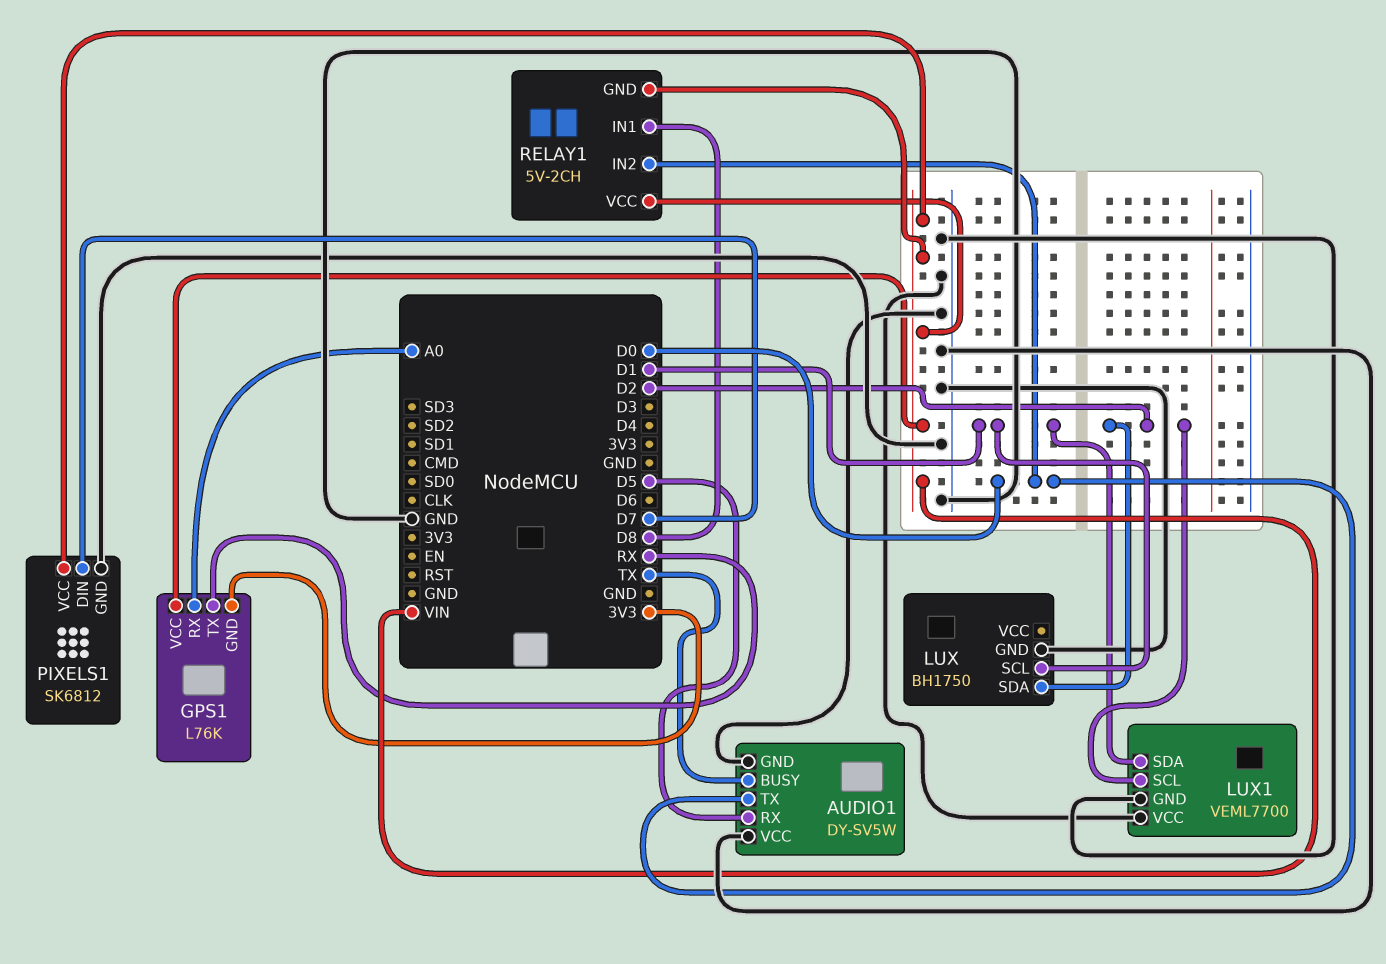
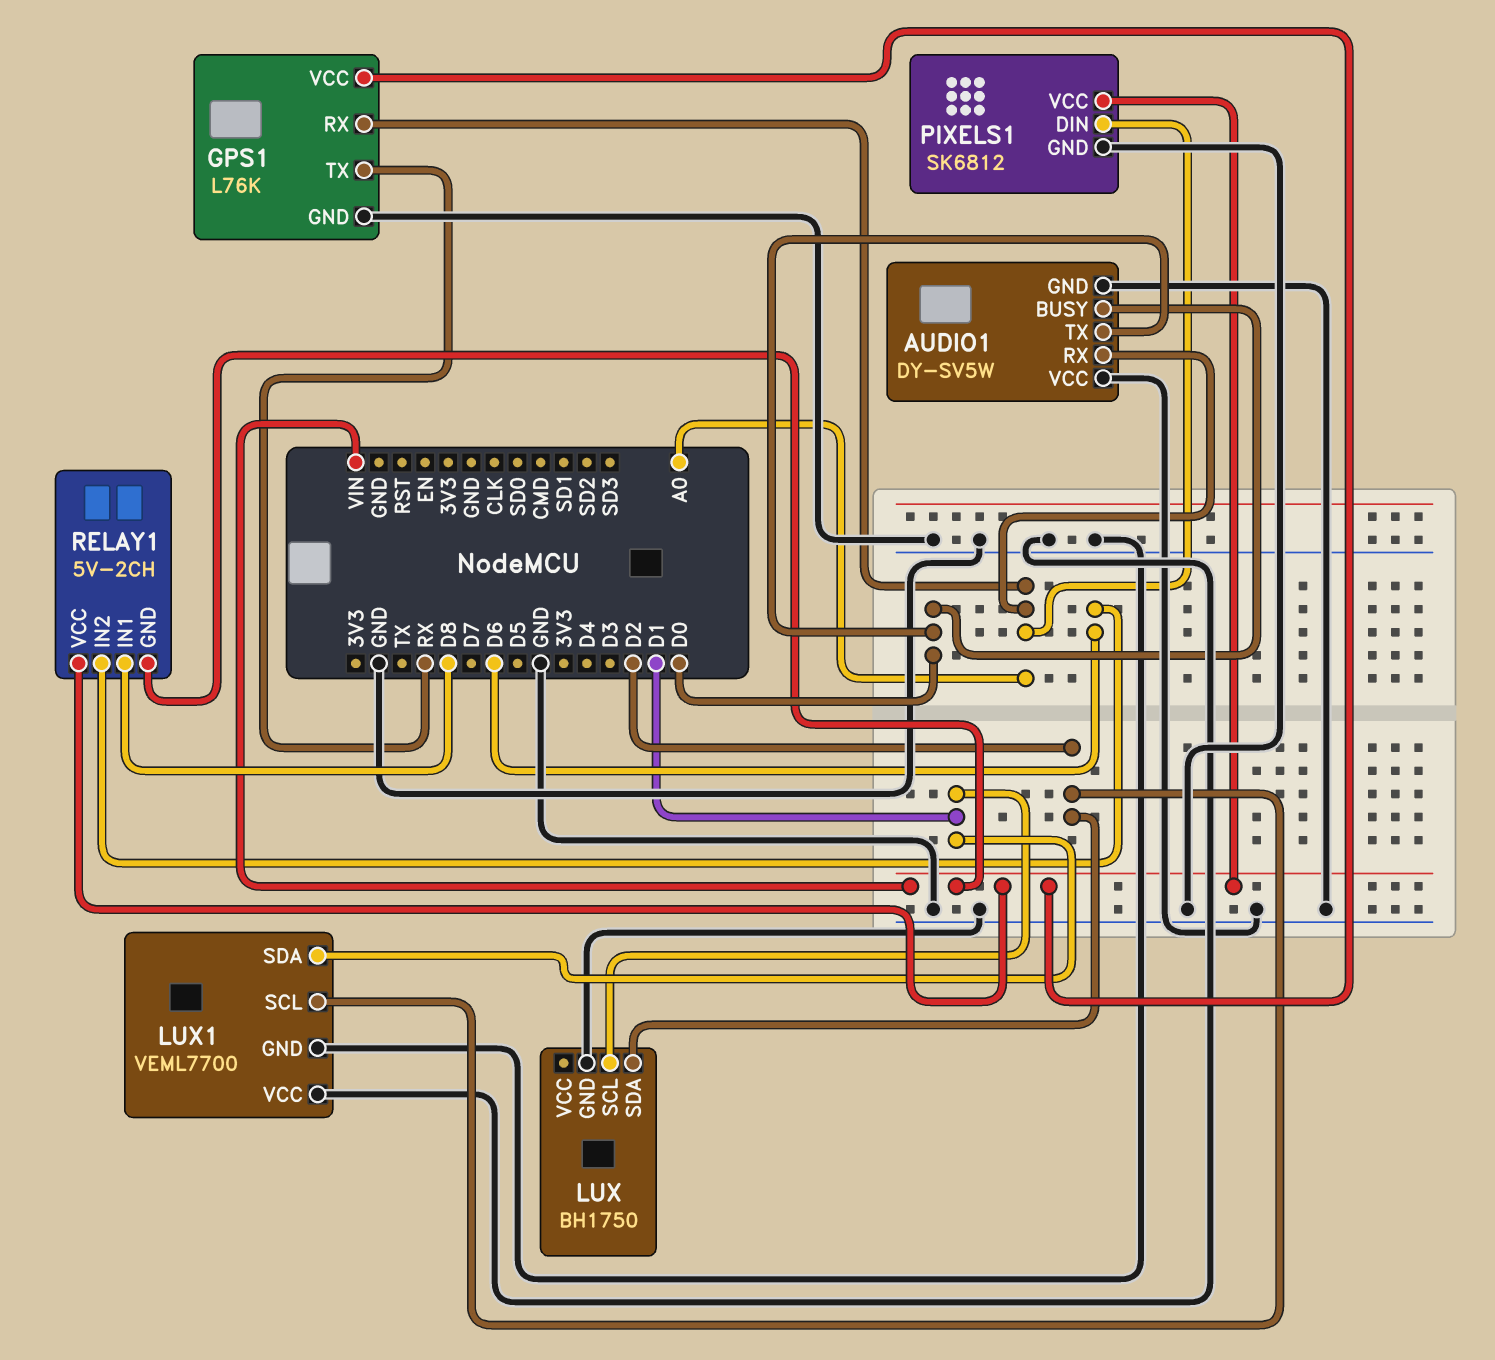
AUDIO1 pin BUSY: TX -> D0
AUDIO1 pin RX: D5 -> A0
GPS1 pin GND: 3V3 -> GND
PIXELS1 pin DIN: D7 -> A0
RELAY1 pin IN2: D0 -> D6

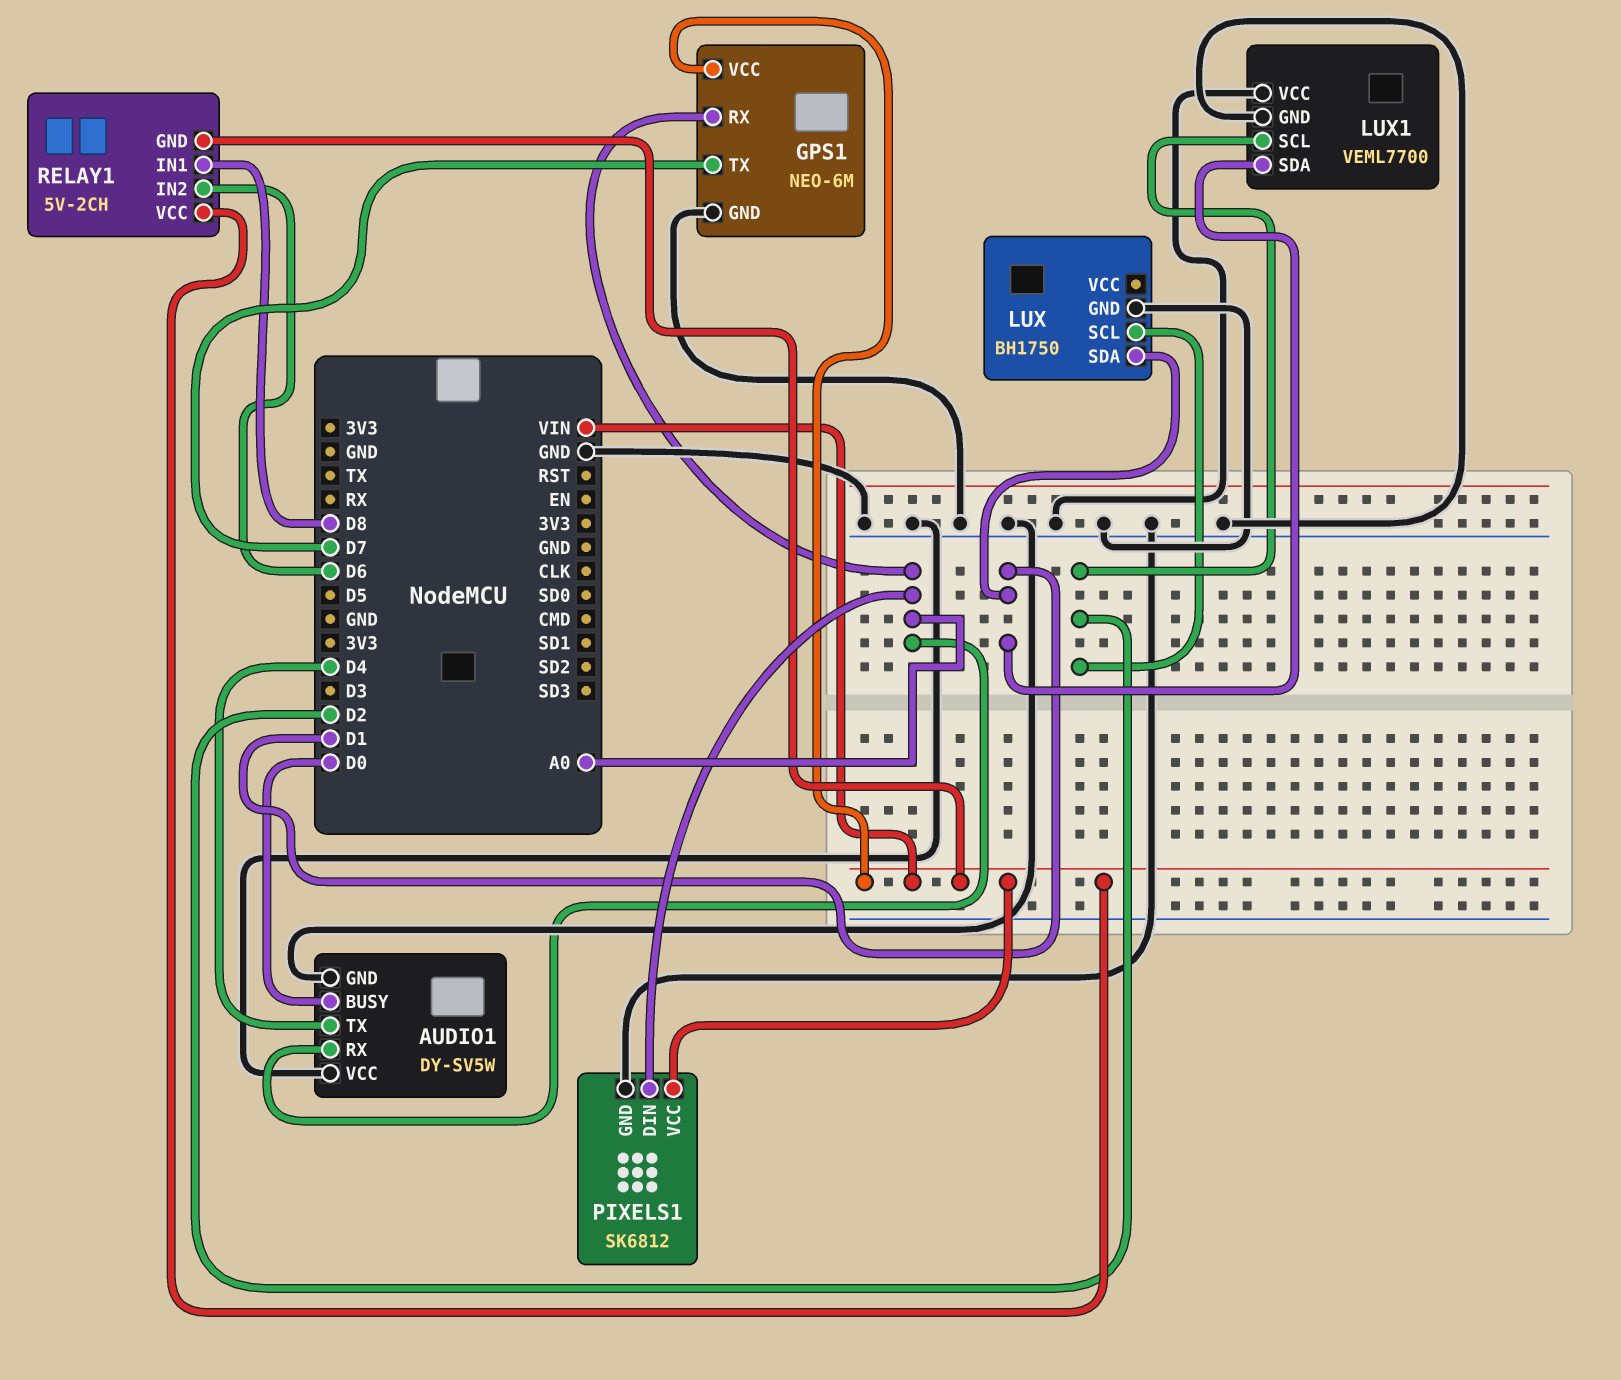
AUDIO1 pin TX: D0 -> D4
GPS1: L76K -> NEO-6M
GPS1 pin TX: RX -> D7
LUX pin SCL: D1 -> D2
LUX pin SDA: D2 -> D1

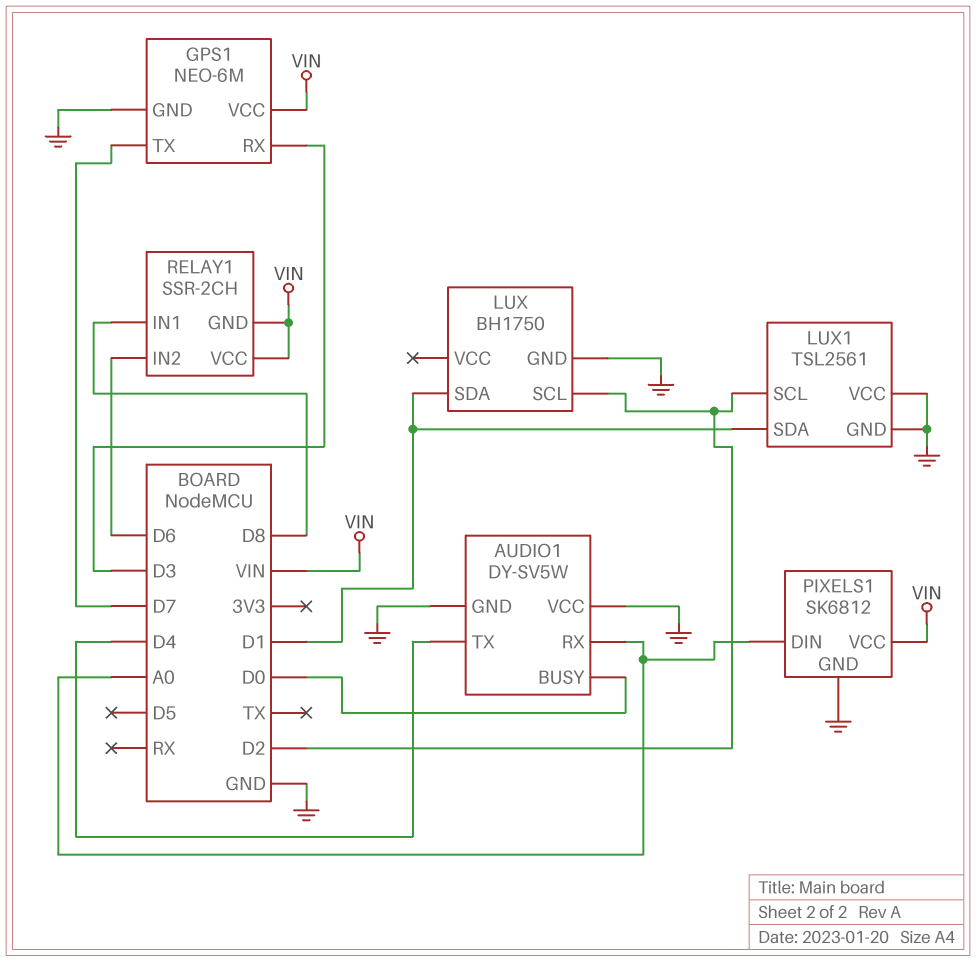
GPS1 pin RX: A0 -> D3
LUX1: VEML7700 -> TSL2561
RELAY1: 5V-2CH -> SSR-2CH

